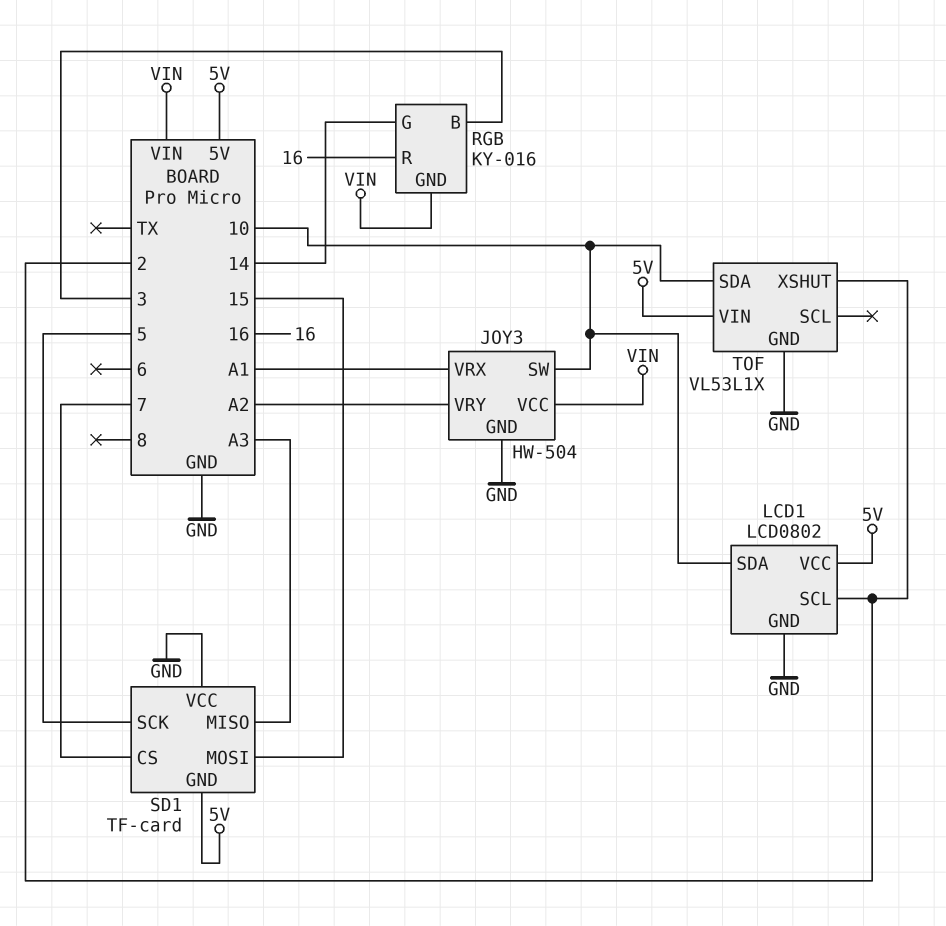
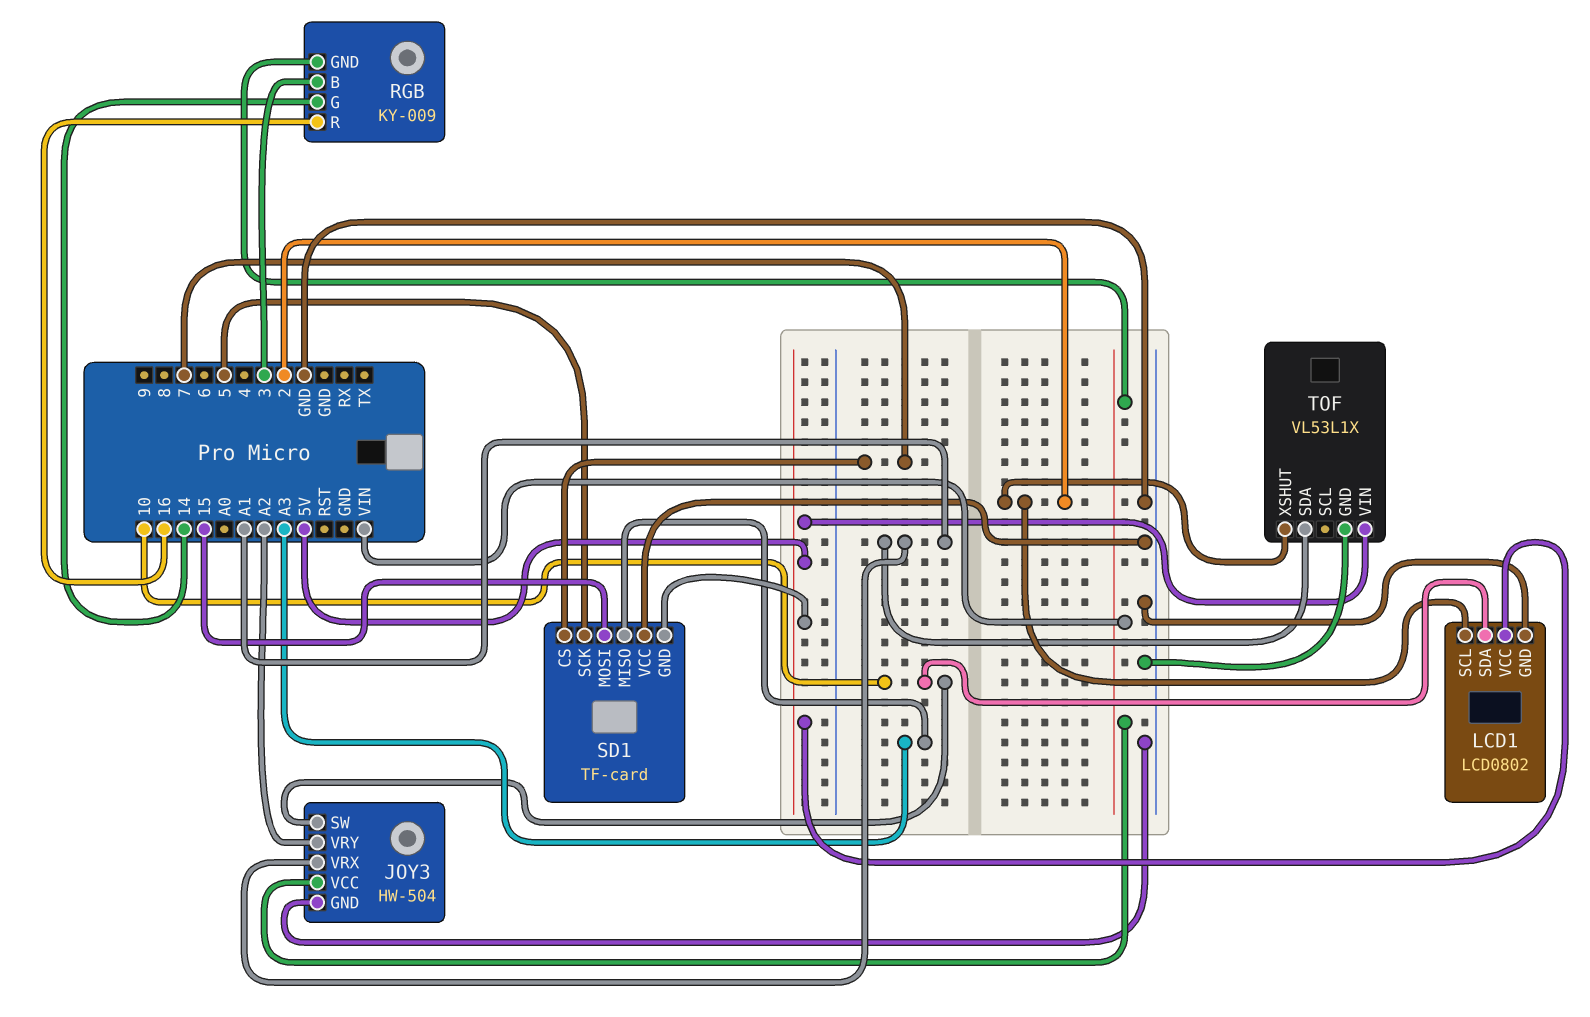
RGB: KY-016 -> KY-009
TOF pin SDA: 10 -> A1

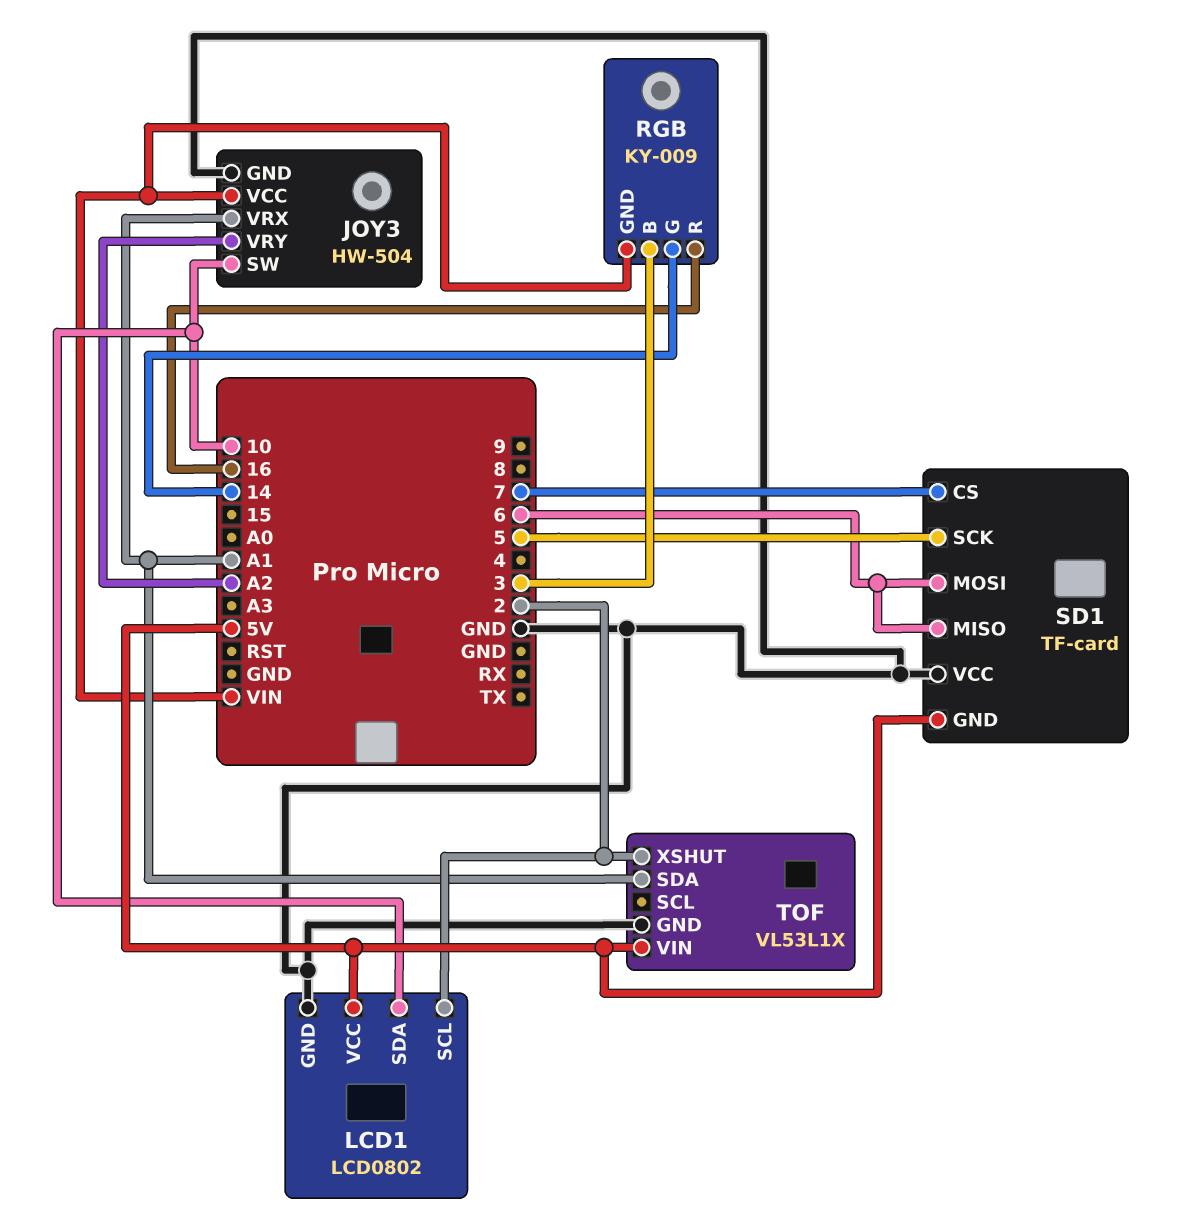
SD1 pin MISO: A3 -> 6
SD1 pin MOSI: 15 -> 6

